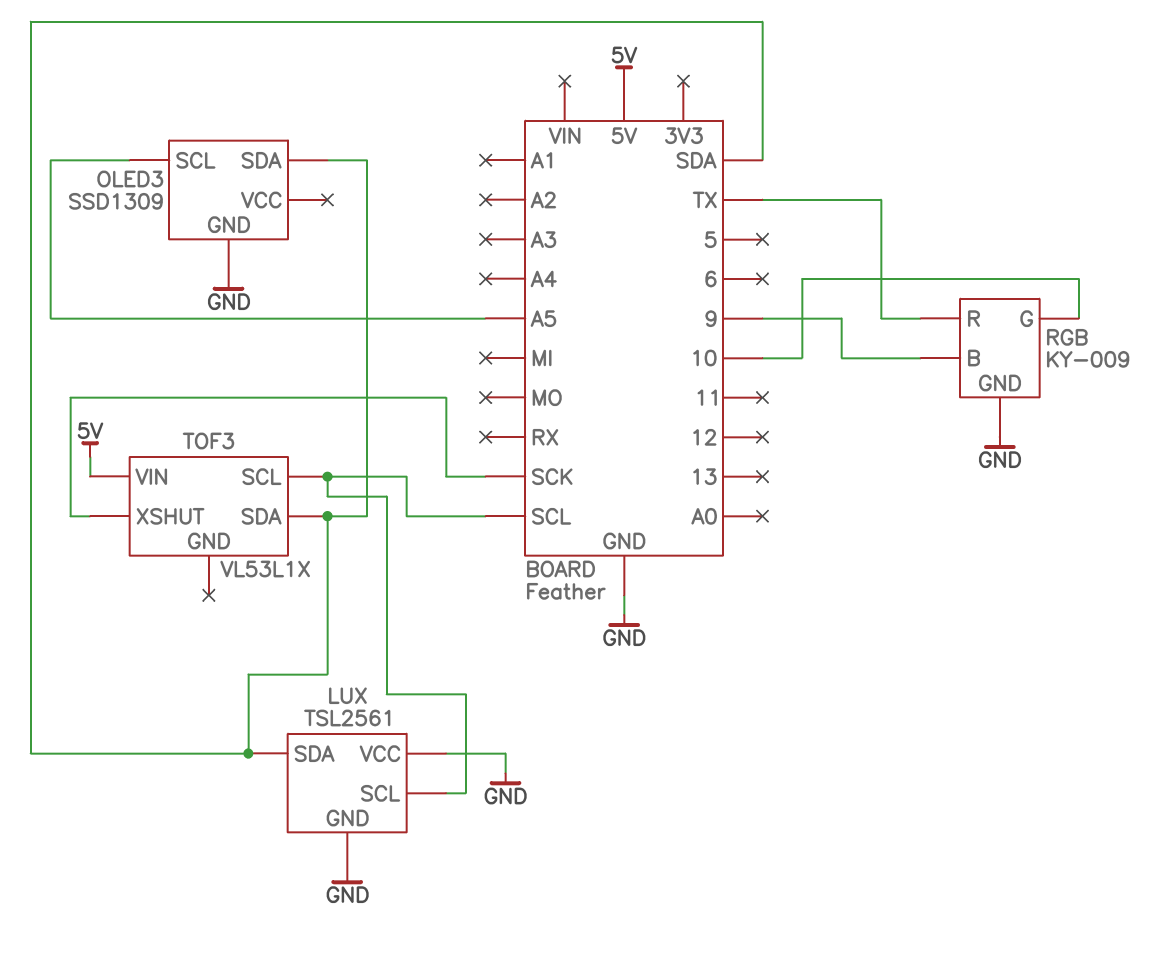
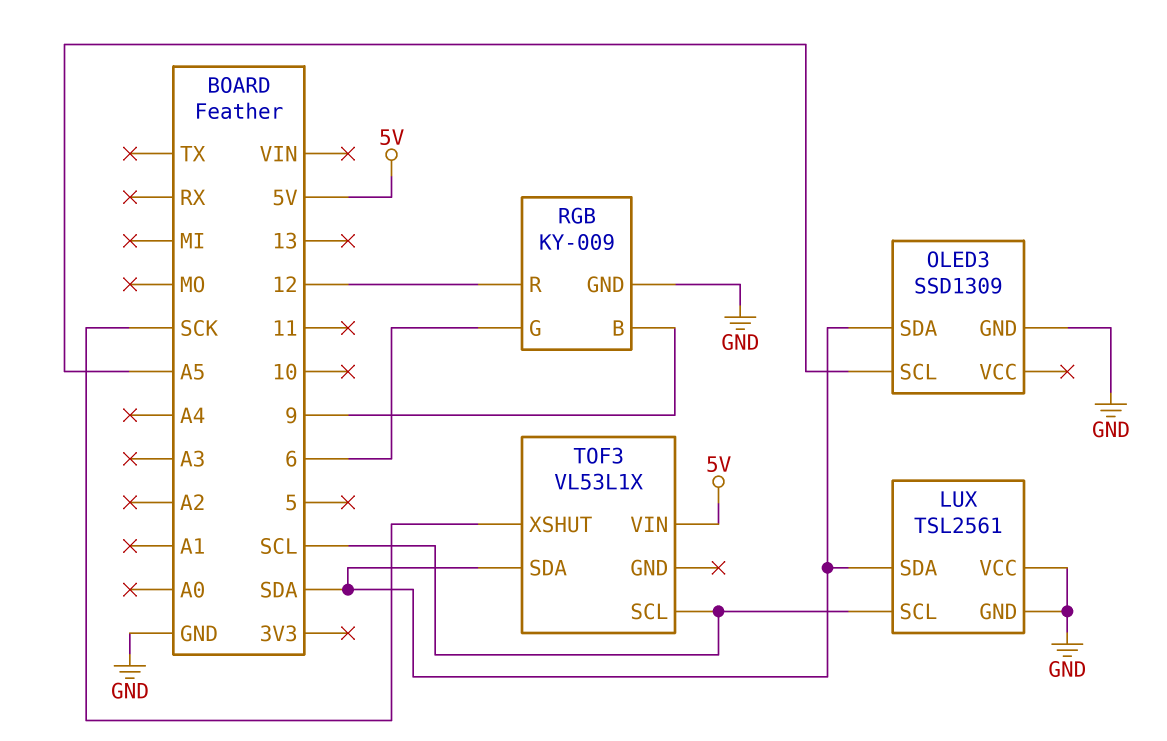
RGB pin G: 10 -> 6
RGB pin R: TX -> 12

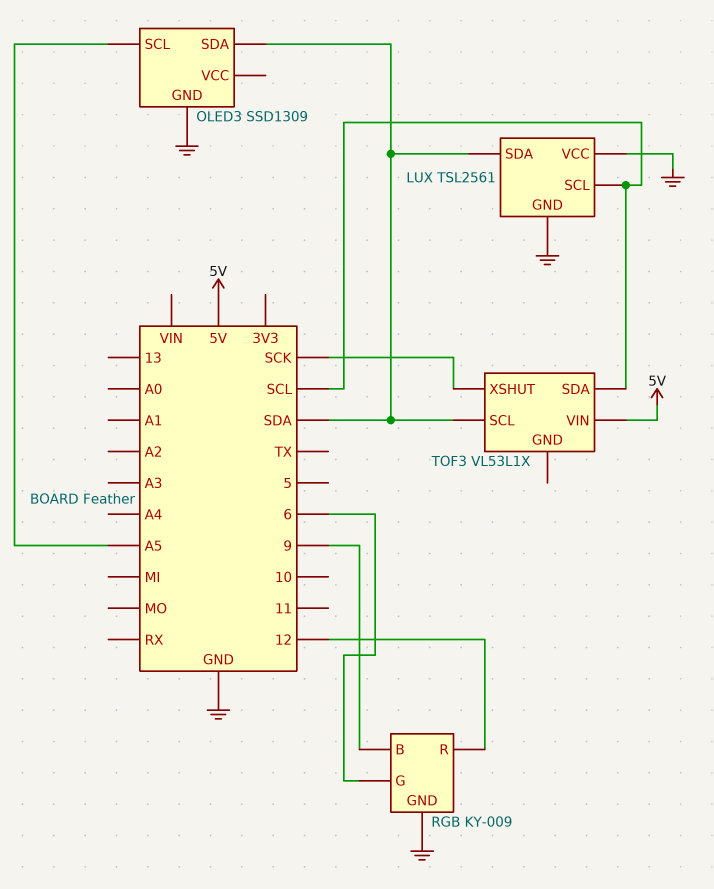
TOF3 pin SCL: SCL -> SDA
TOF3 pin SDA: SDA -> SCL

